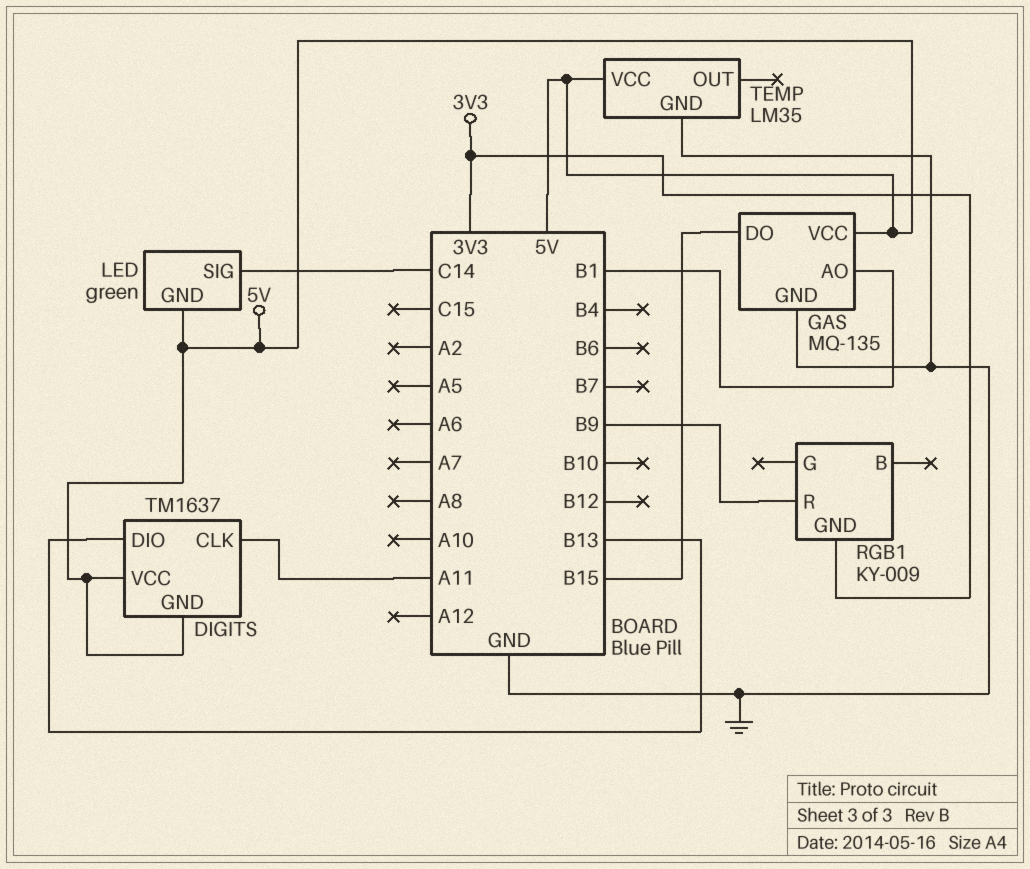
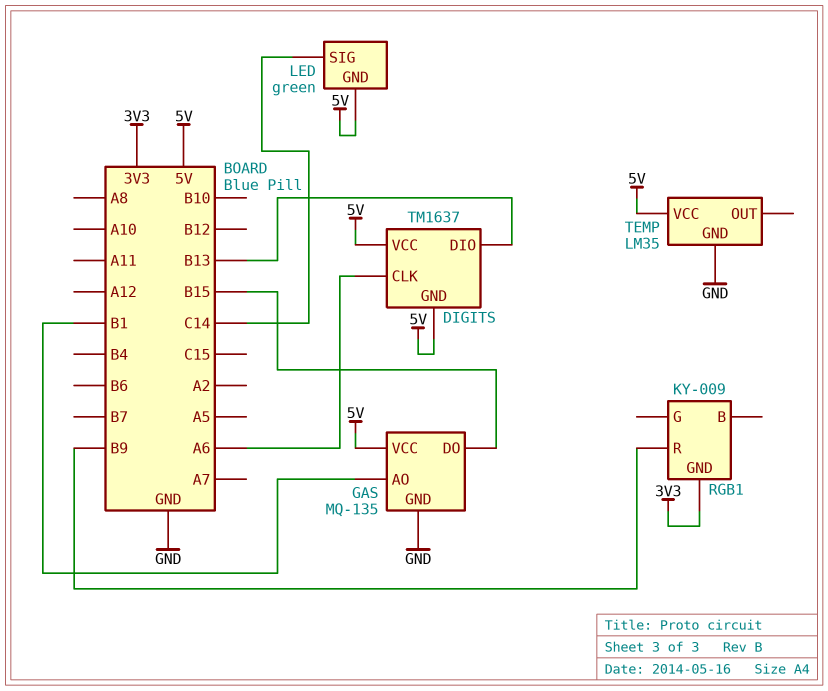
DIGITS pin CLK: A11 -> A6

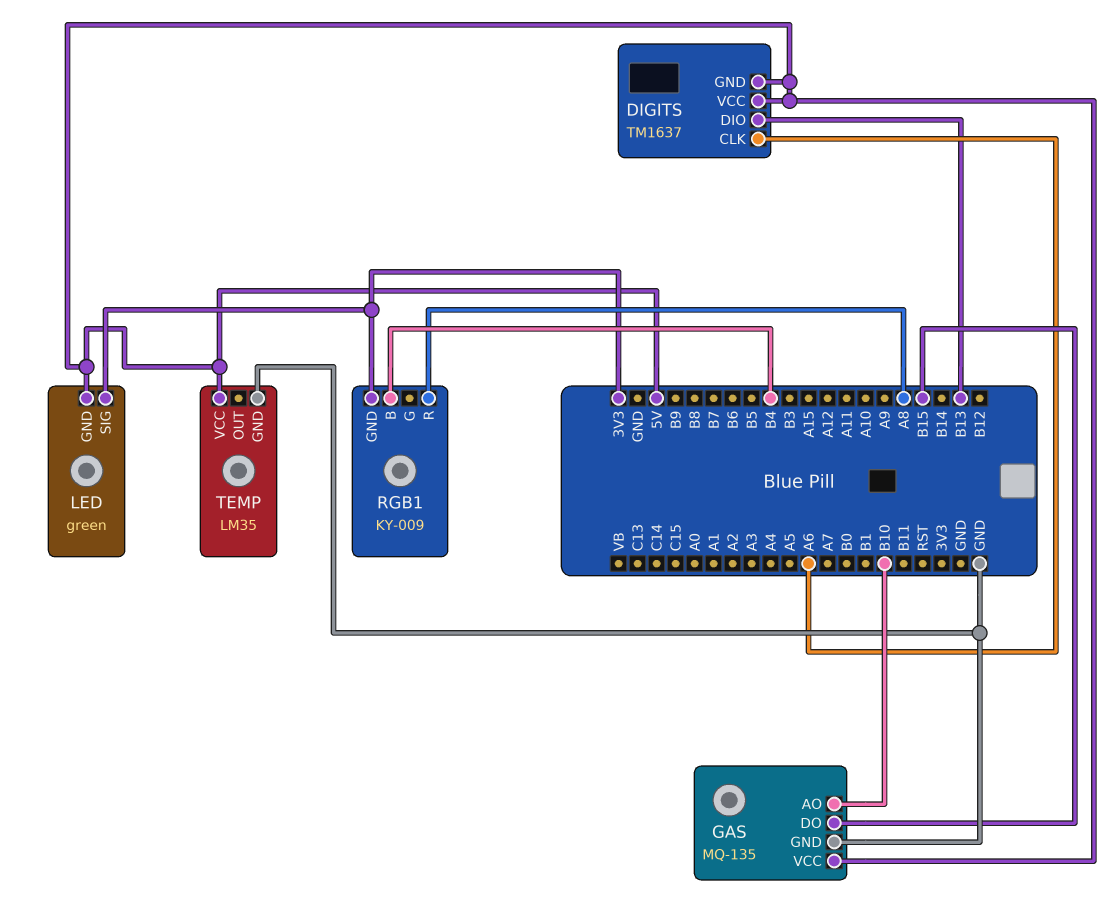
GAS pin AO: B1 -> B10
LED pin SIG: C14 -> 3V3
RGB1 pin B: none -> B4
RGB1 pin R: B9 -> A8

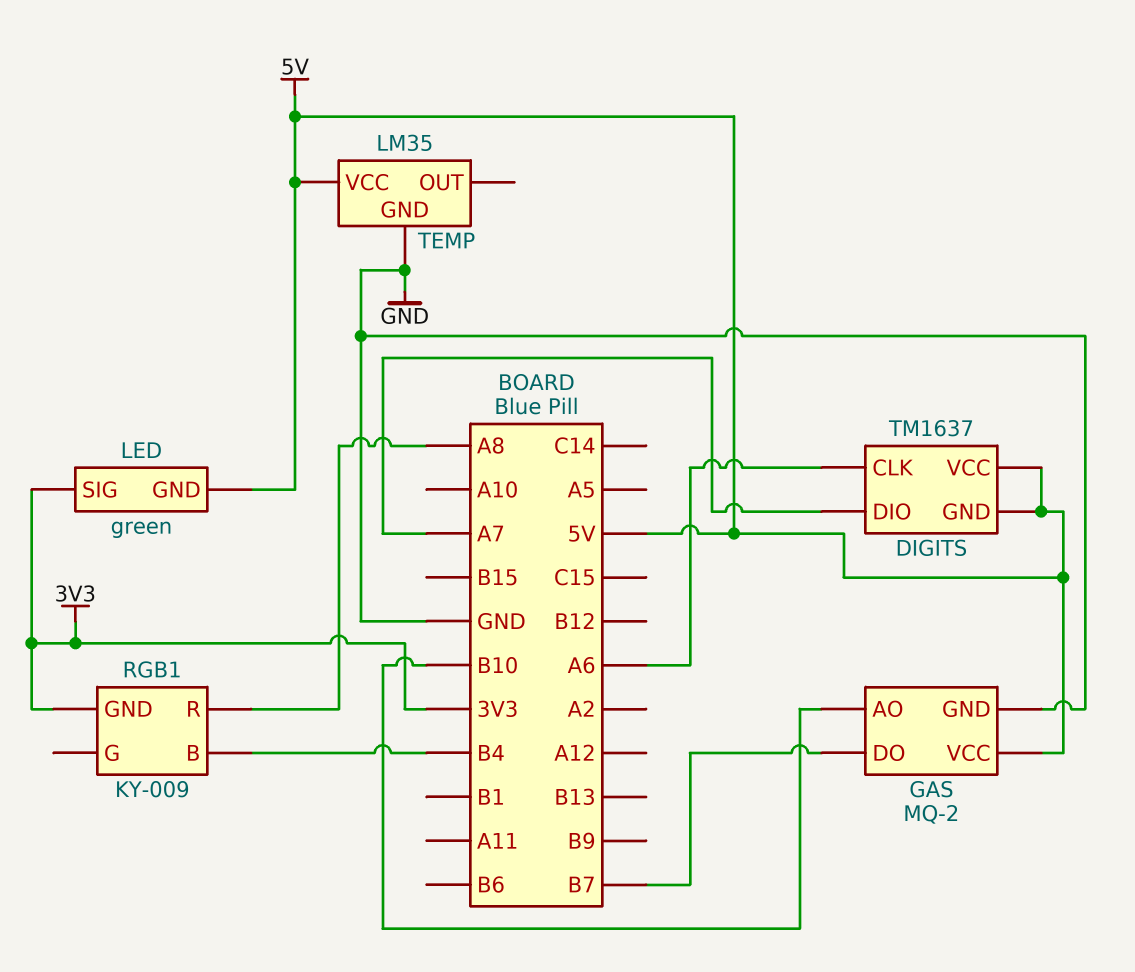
DIGITS pin DIO: B13 -> A7
GAS: MQ-135 -> MQ-2
GAS pin DO: B15 -> B7

